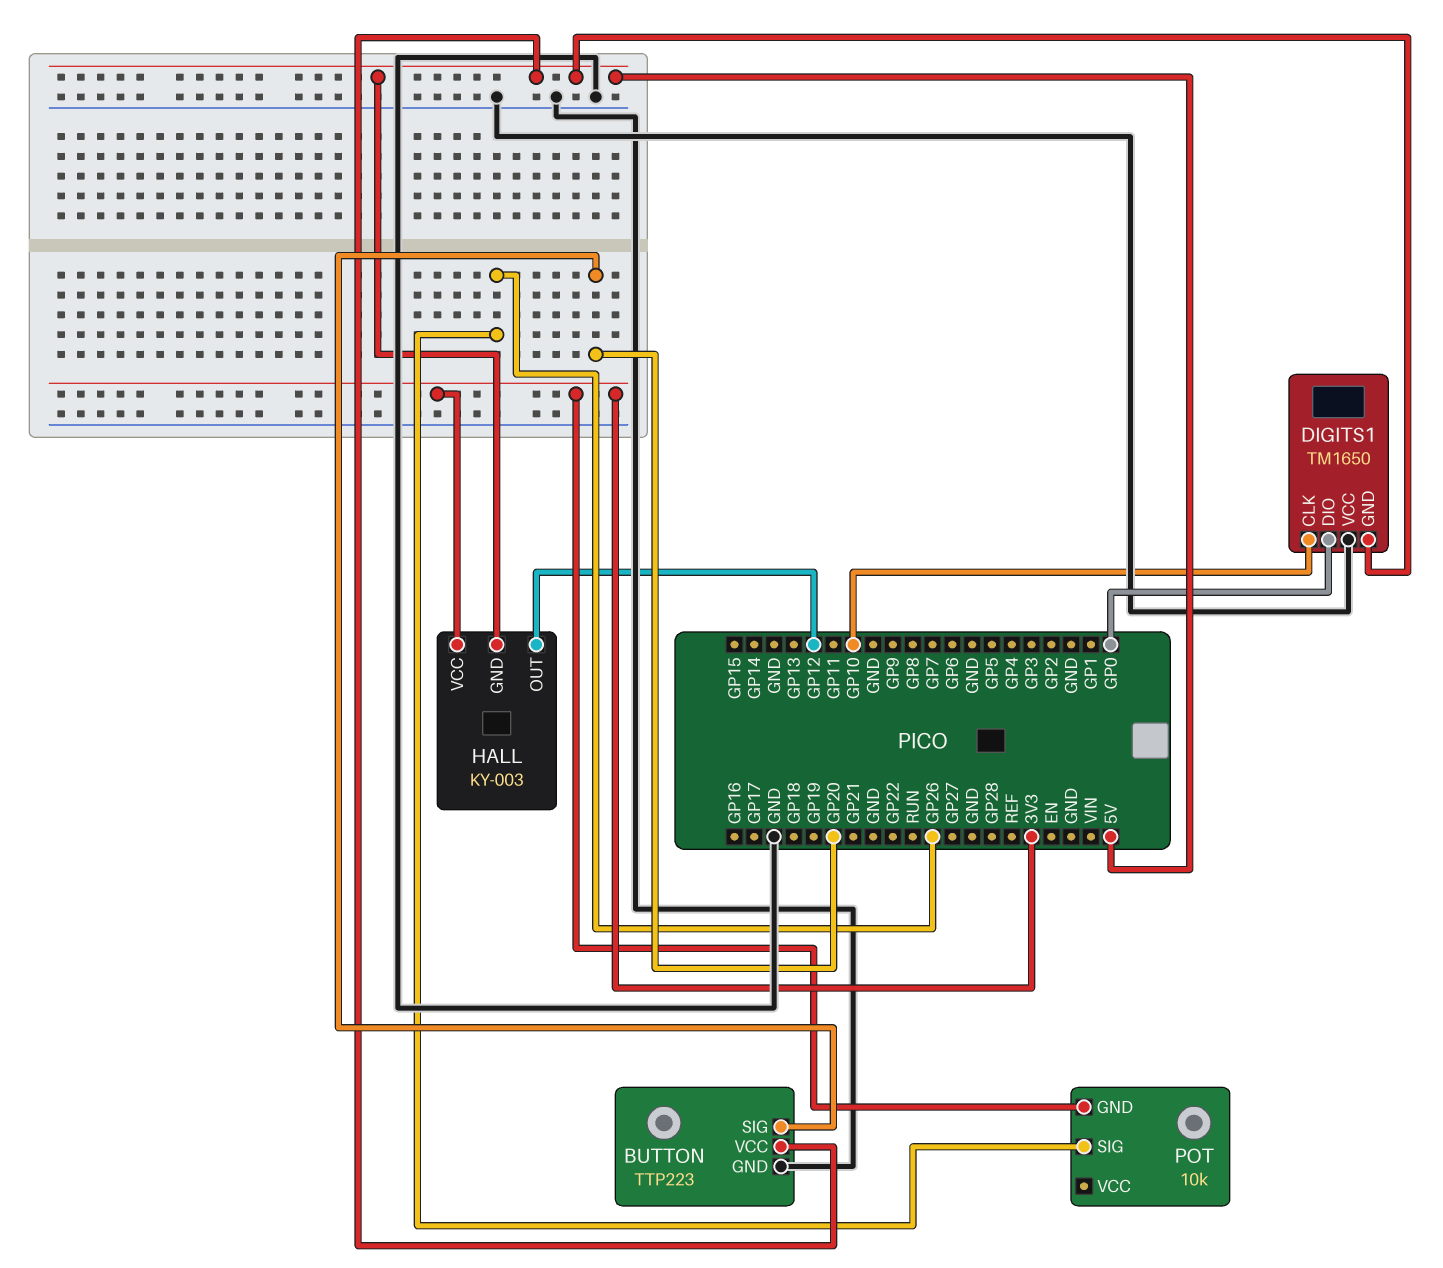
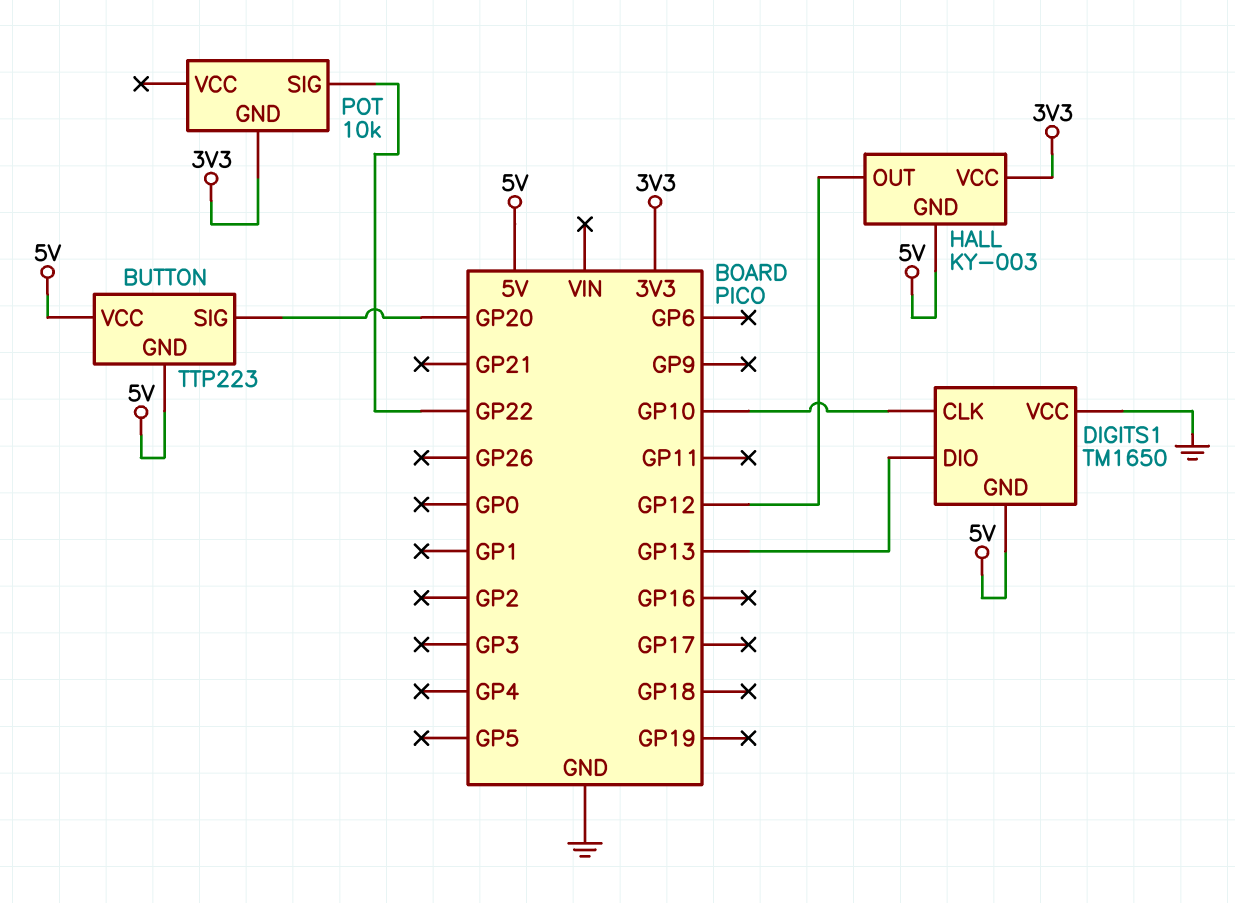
BUTTON pin GND: GND -> 5V
DIGITS1 pin DIO: GP0 -> GP13
POT pin SIG: GP26 -> GP22

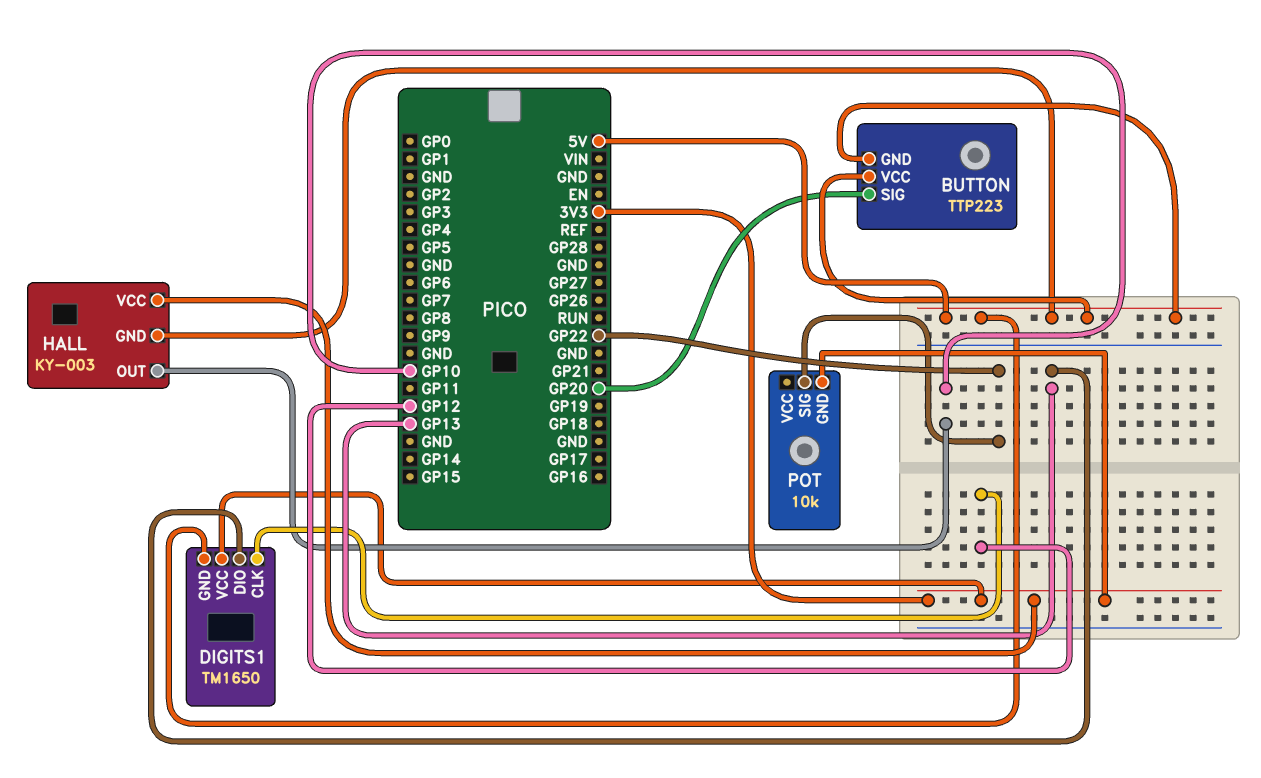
DIGITS1 pin CLK: GP10 -> GP12
DIGITS1 pin VCC: GND -> 3V3
HALL pin OUT: GP12 -> GP10

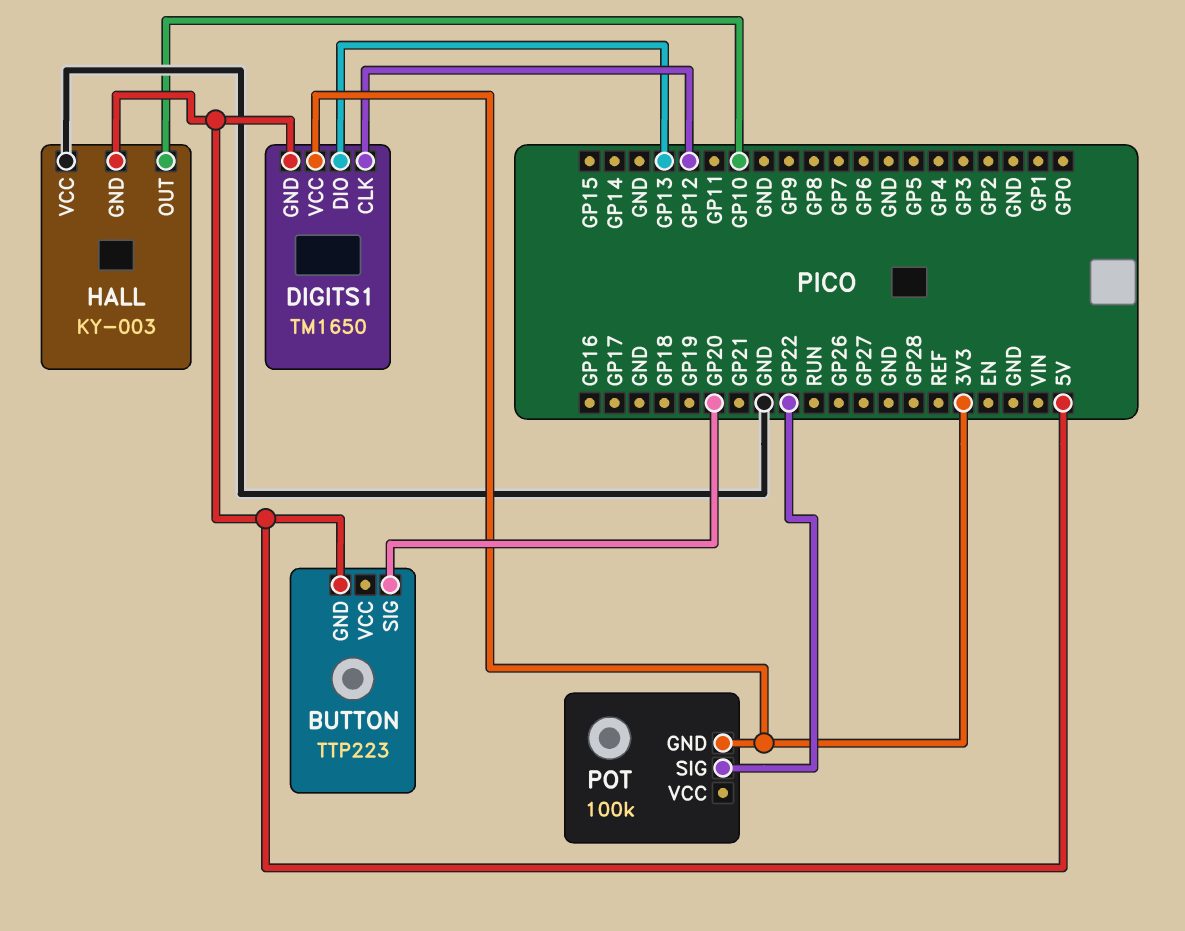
BUTTON pin VCC: 5V -> none
HALL pin VCC: 3V3 -> GND
POT: 10k -> 100k

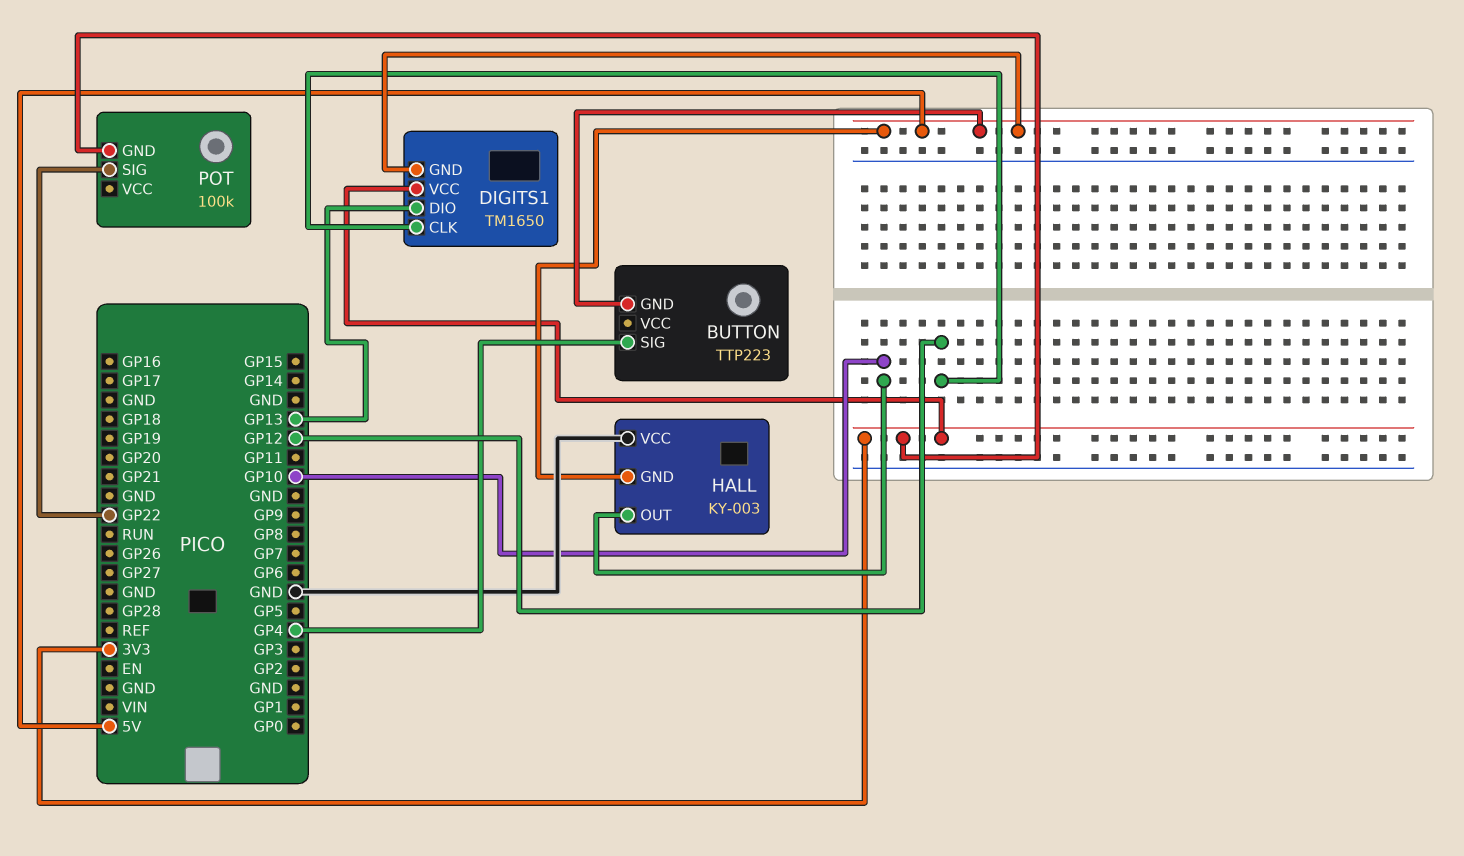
BUTTON pin SIG: GP20 -> GP4

